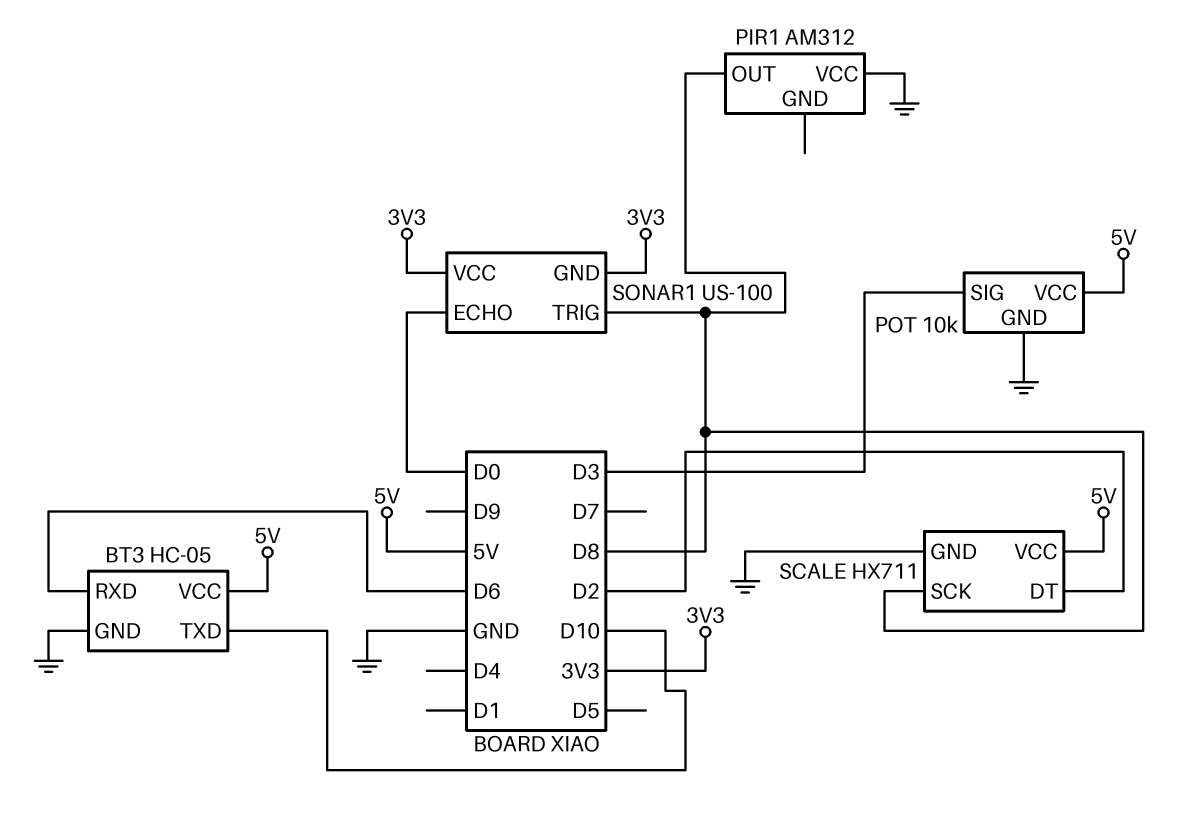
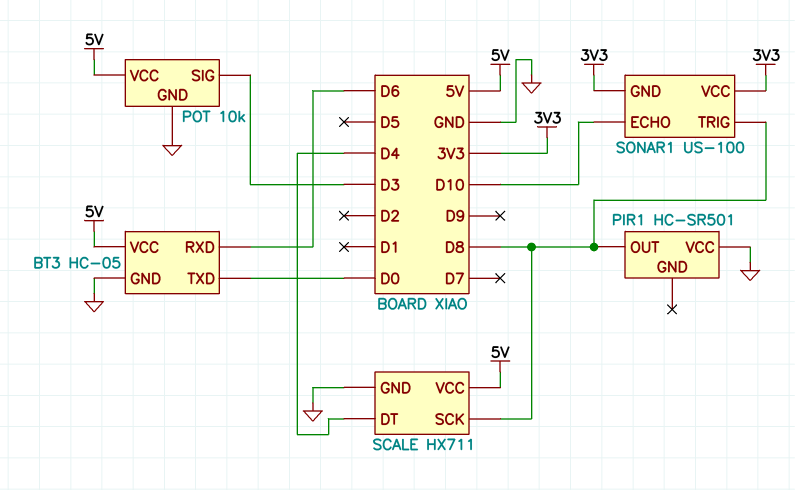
BT3 pin TXD: D10 -> D0
PIR1: AM312 -> HC-SR501
SCALE pin DT: D2 -> D4
SONAR1 pin ECHO: D0 -> D10

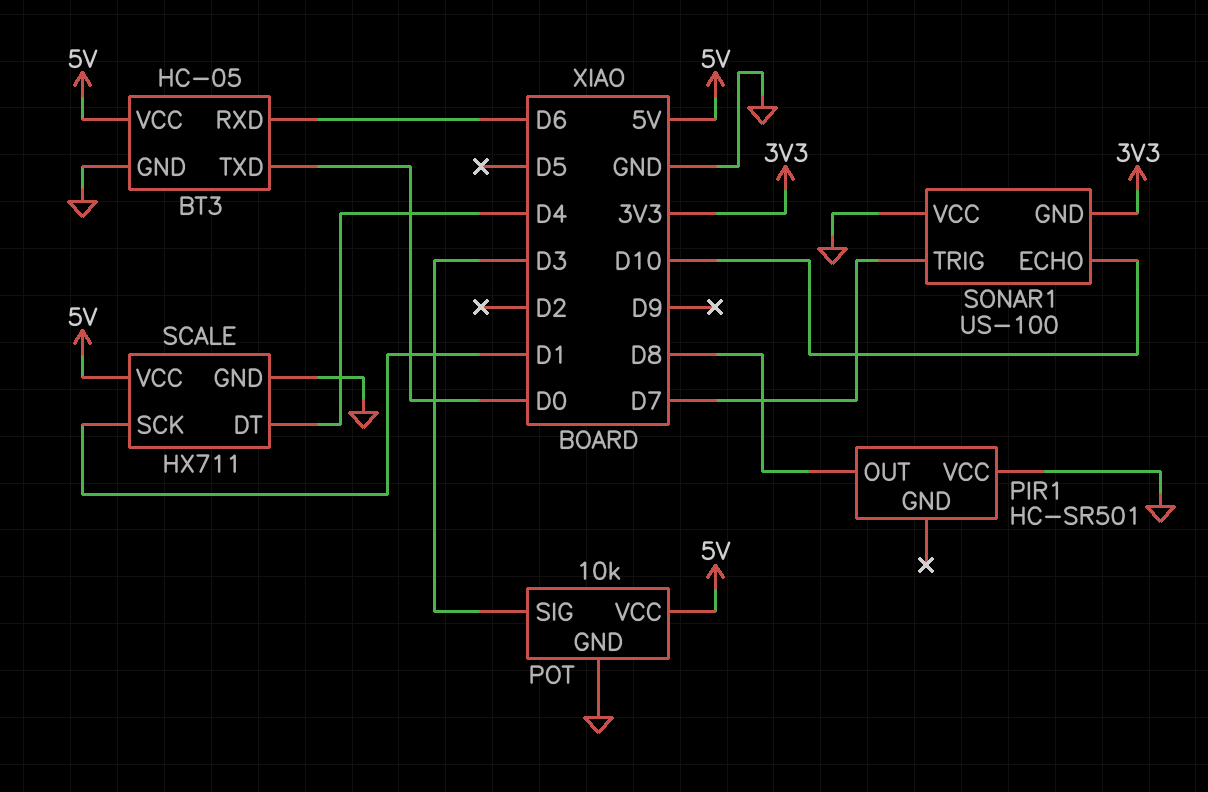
SCALE pin SCK: D8 -> D1
SONAR1 pin TRIG: D8 -> D7
SONAR1 pin VCC: 3V3 -> GND

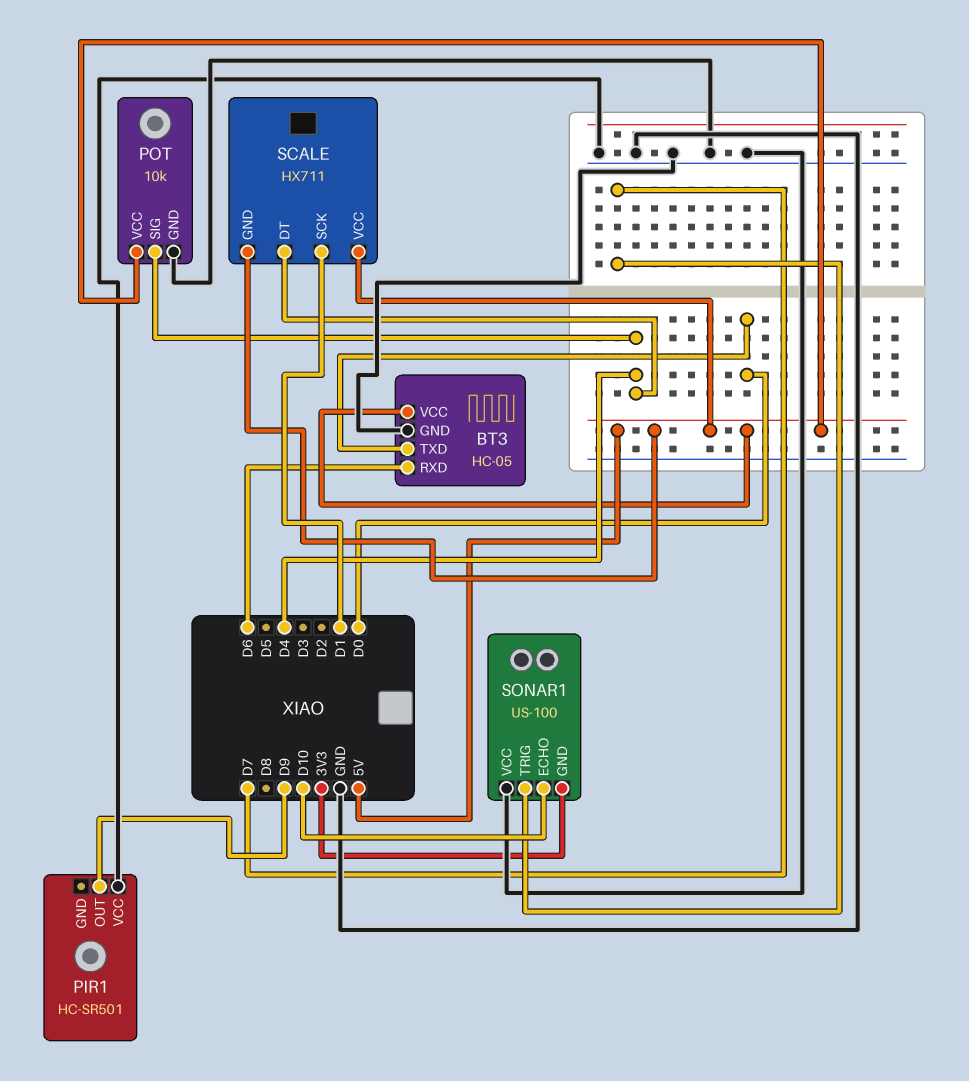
PIR1 pin OUT: D8 -> D9
POT pin SIG: D3 -> D4
SCALE pin GND: GND -> 5V

